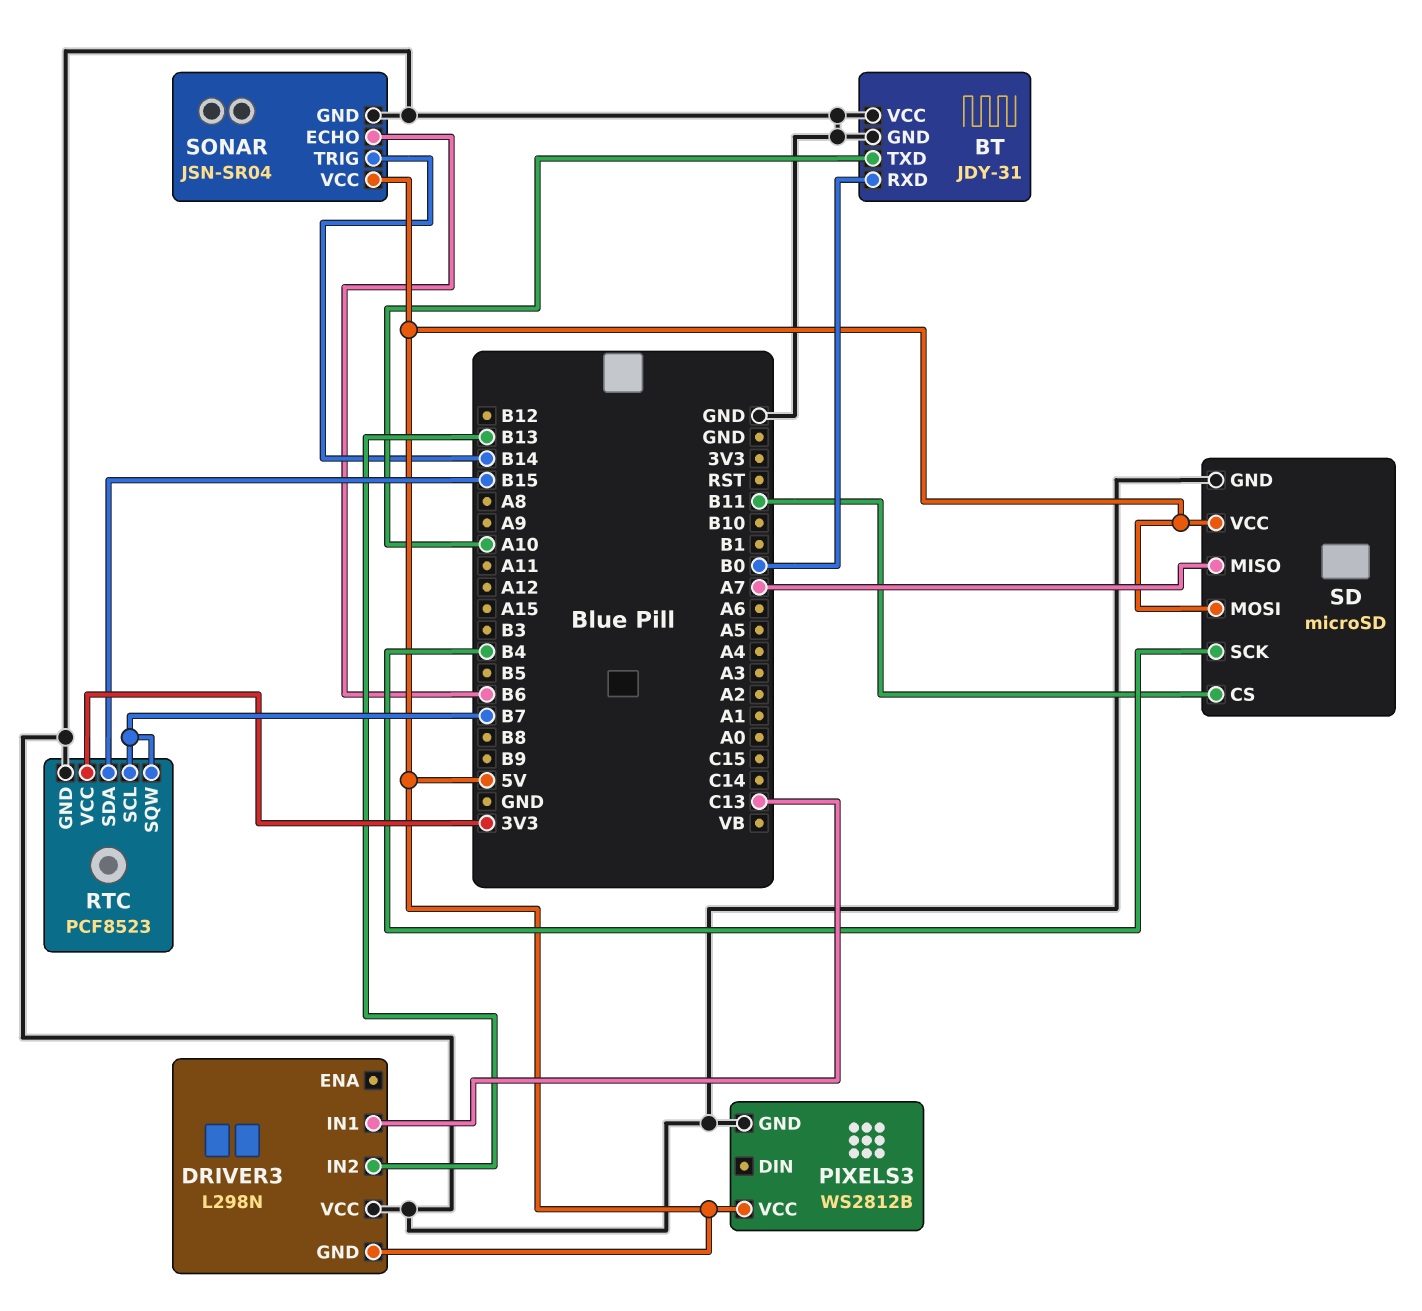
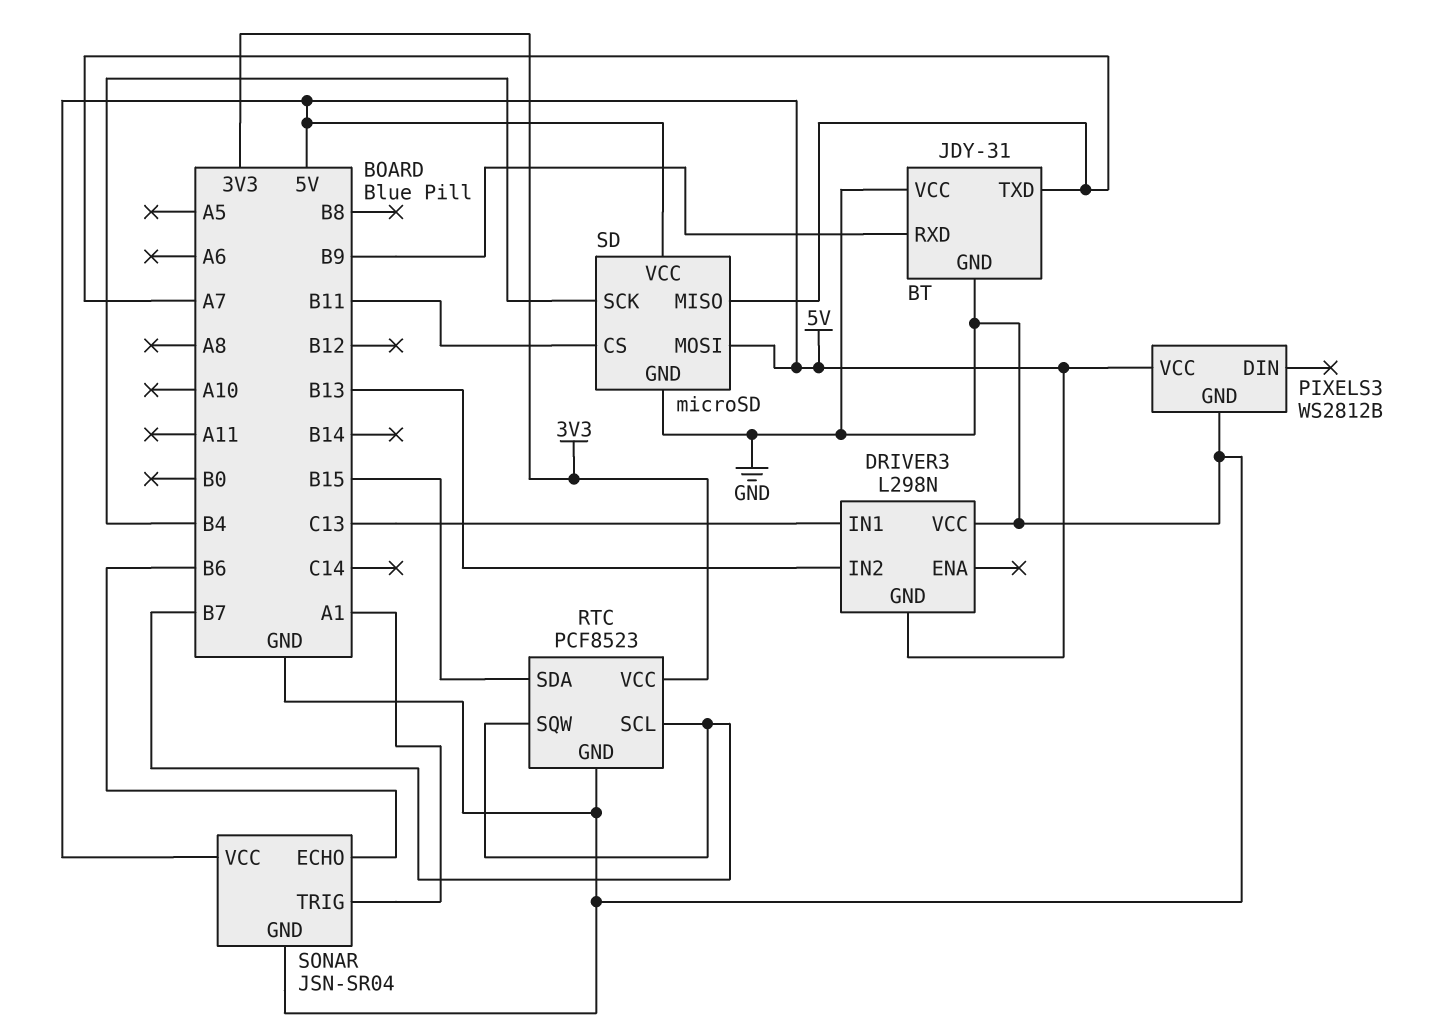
BT pin RXD: B0 -> B9
BT pin TXD: A10 -> A7
SONAR pin TRIG: B14 -> A1

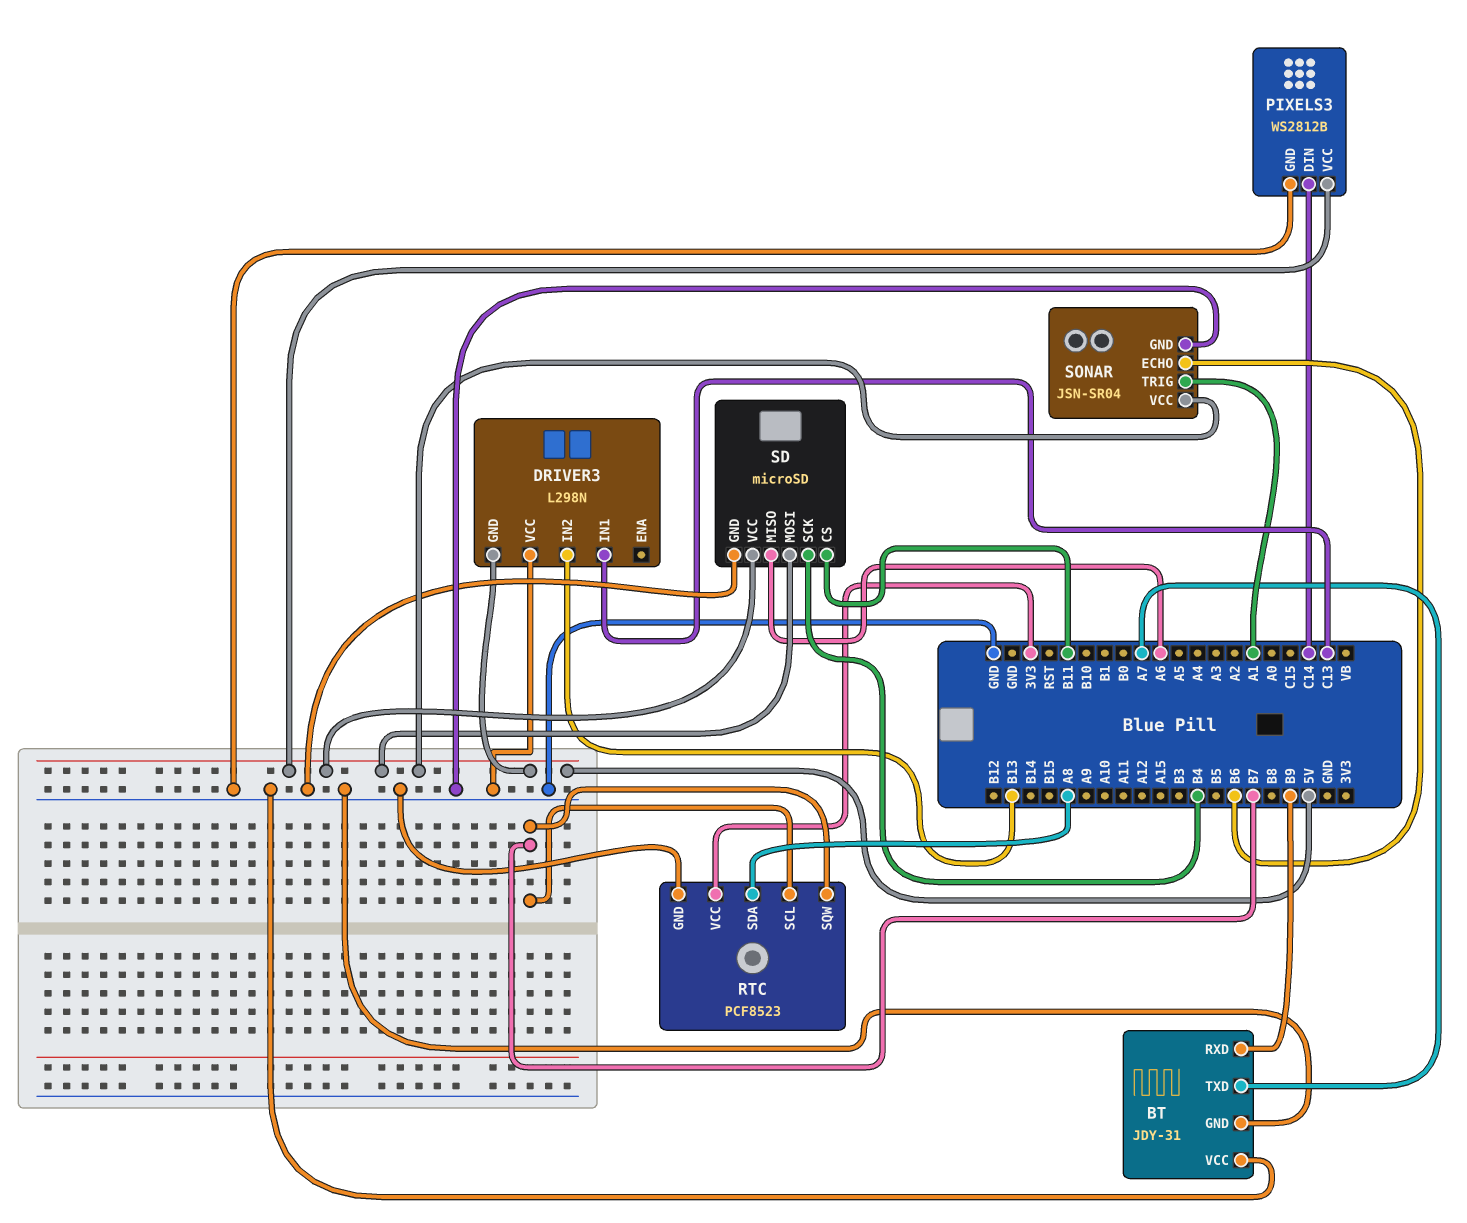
PIXELS3 pin DIN: none -> C14
RTC pin SDA: B15 -> A8
SD pin MISO: A7 -> A6

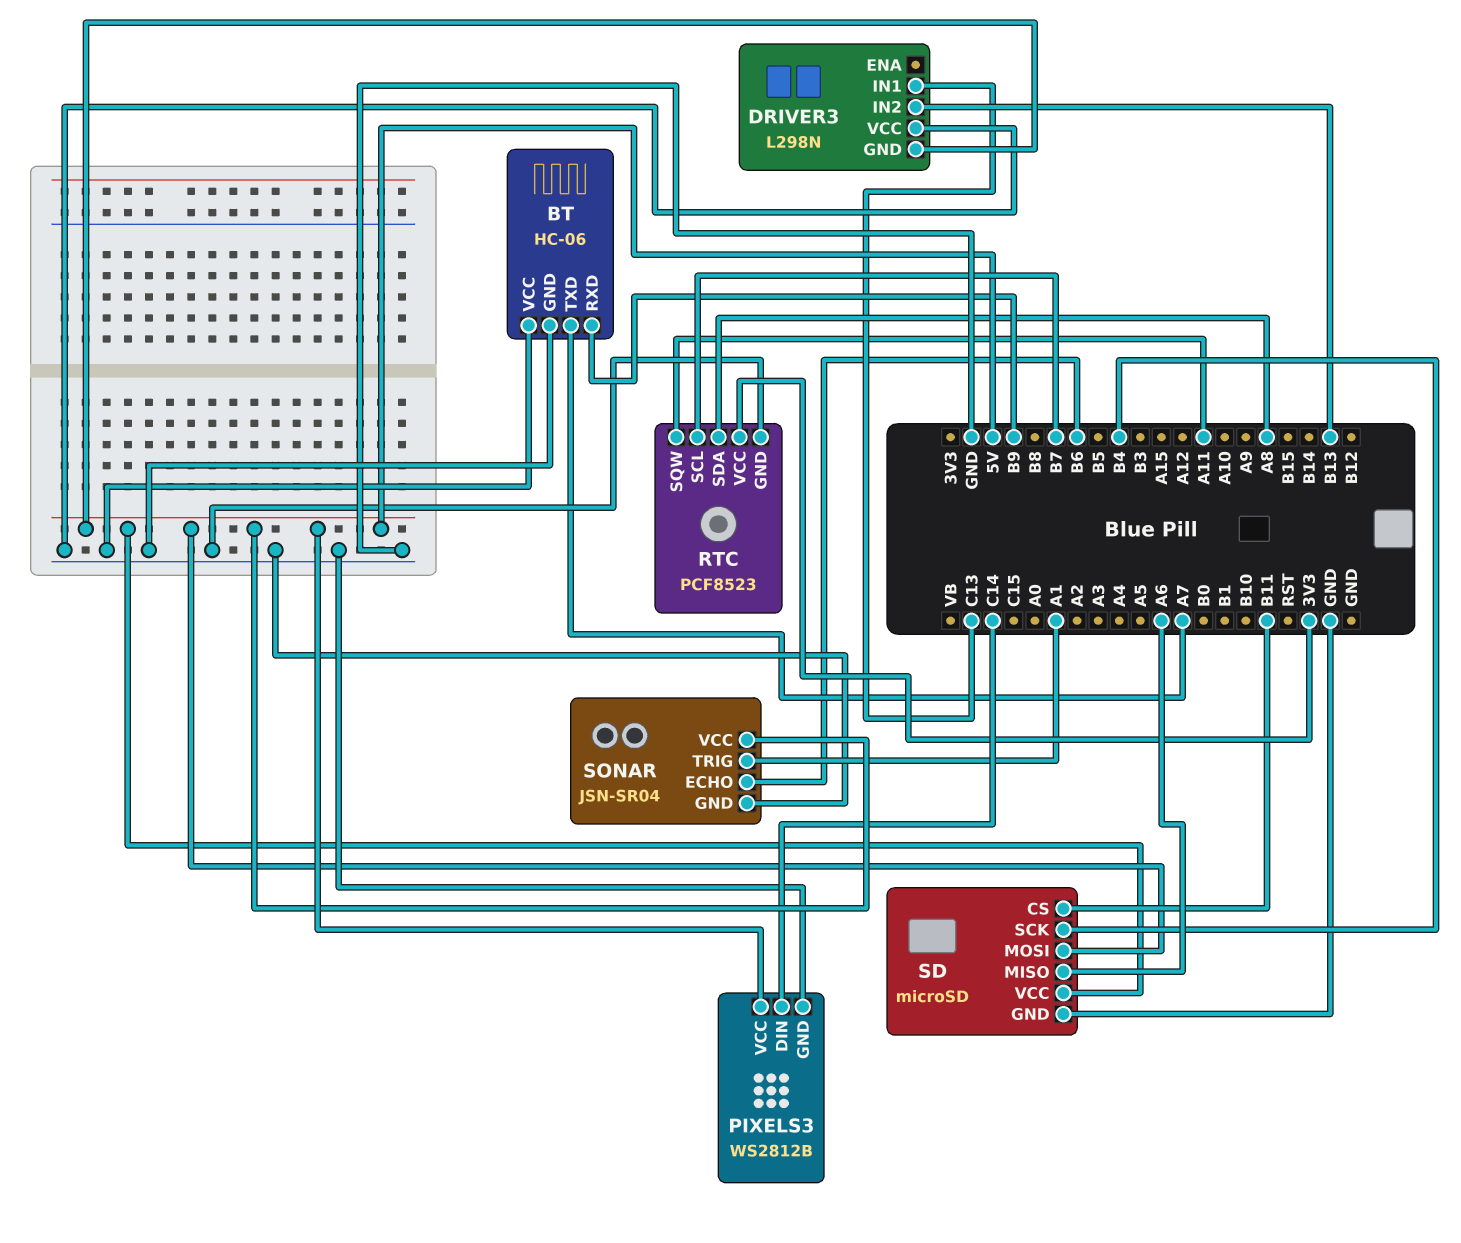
BT: JDY-31 -> HC-06
RTC pin SQW: B7 -> A11

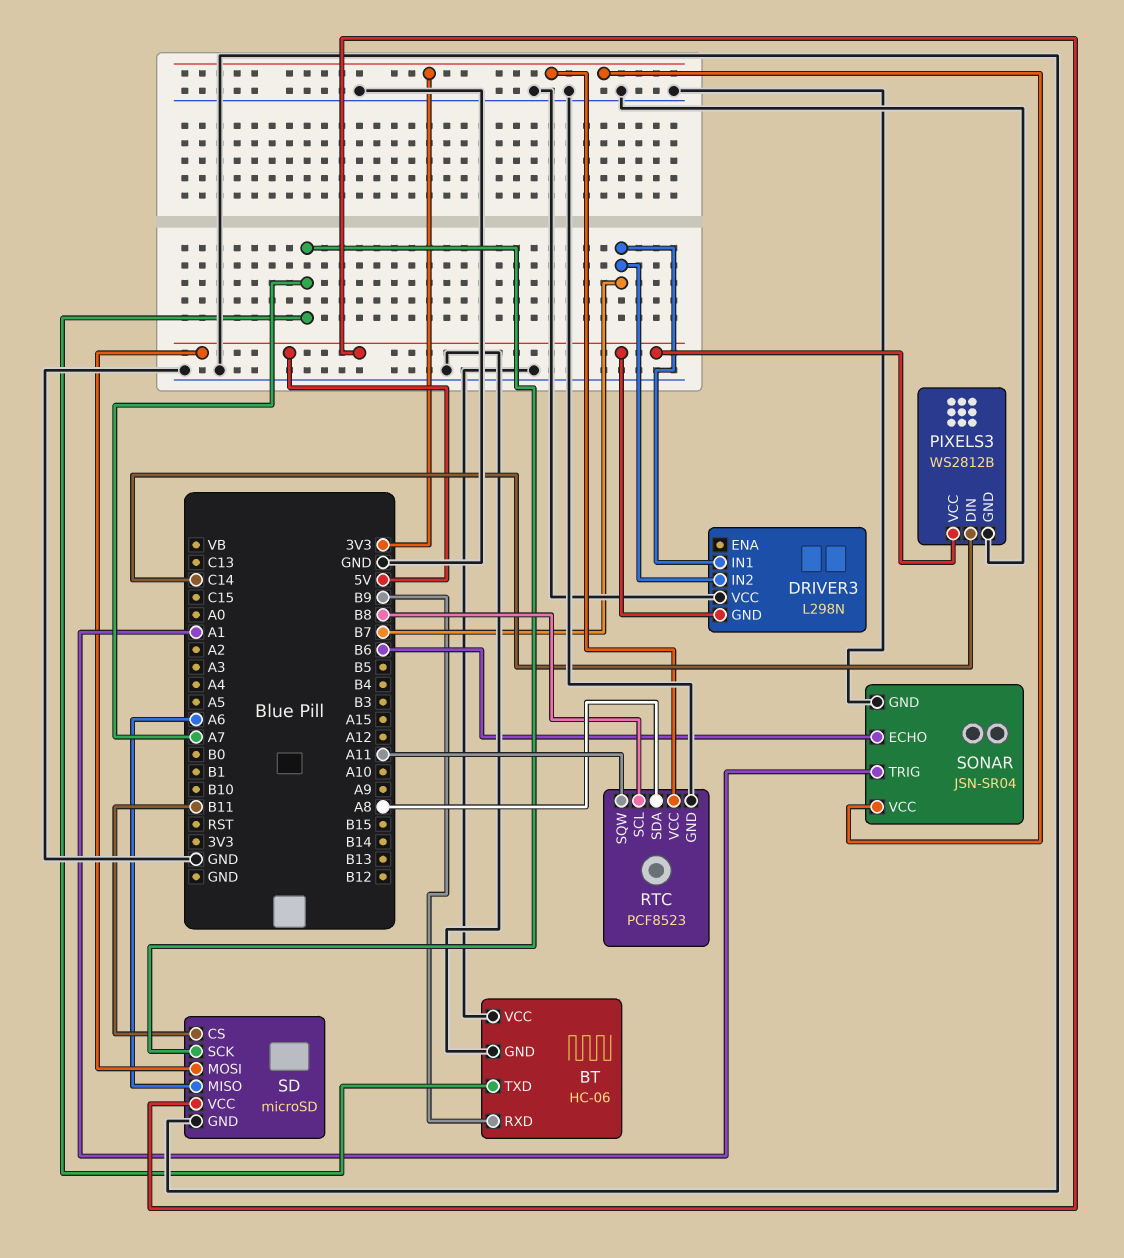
DRIVER3 pin IN1: C13 -> B7
DRIVER3 pin IN2: B13 -> B7
RTC pin SCL: B7 -> B8
SD pin SCK: B4 -> A7
SONAR pin VCC: 5V -> 3V3

